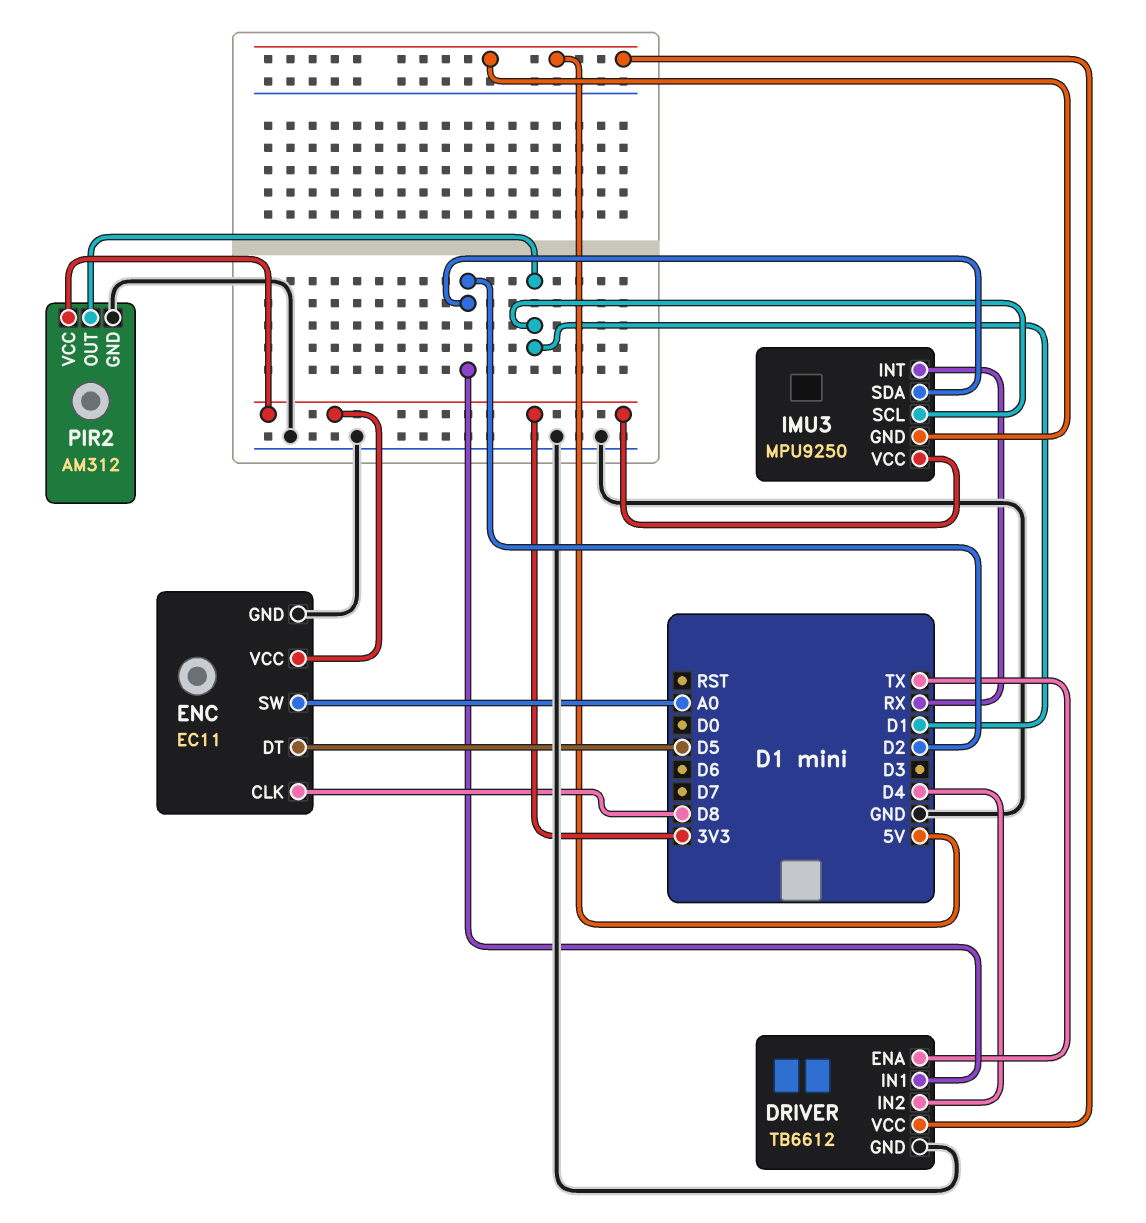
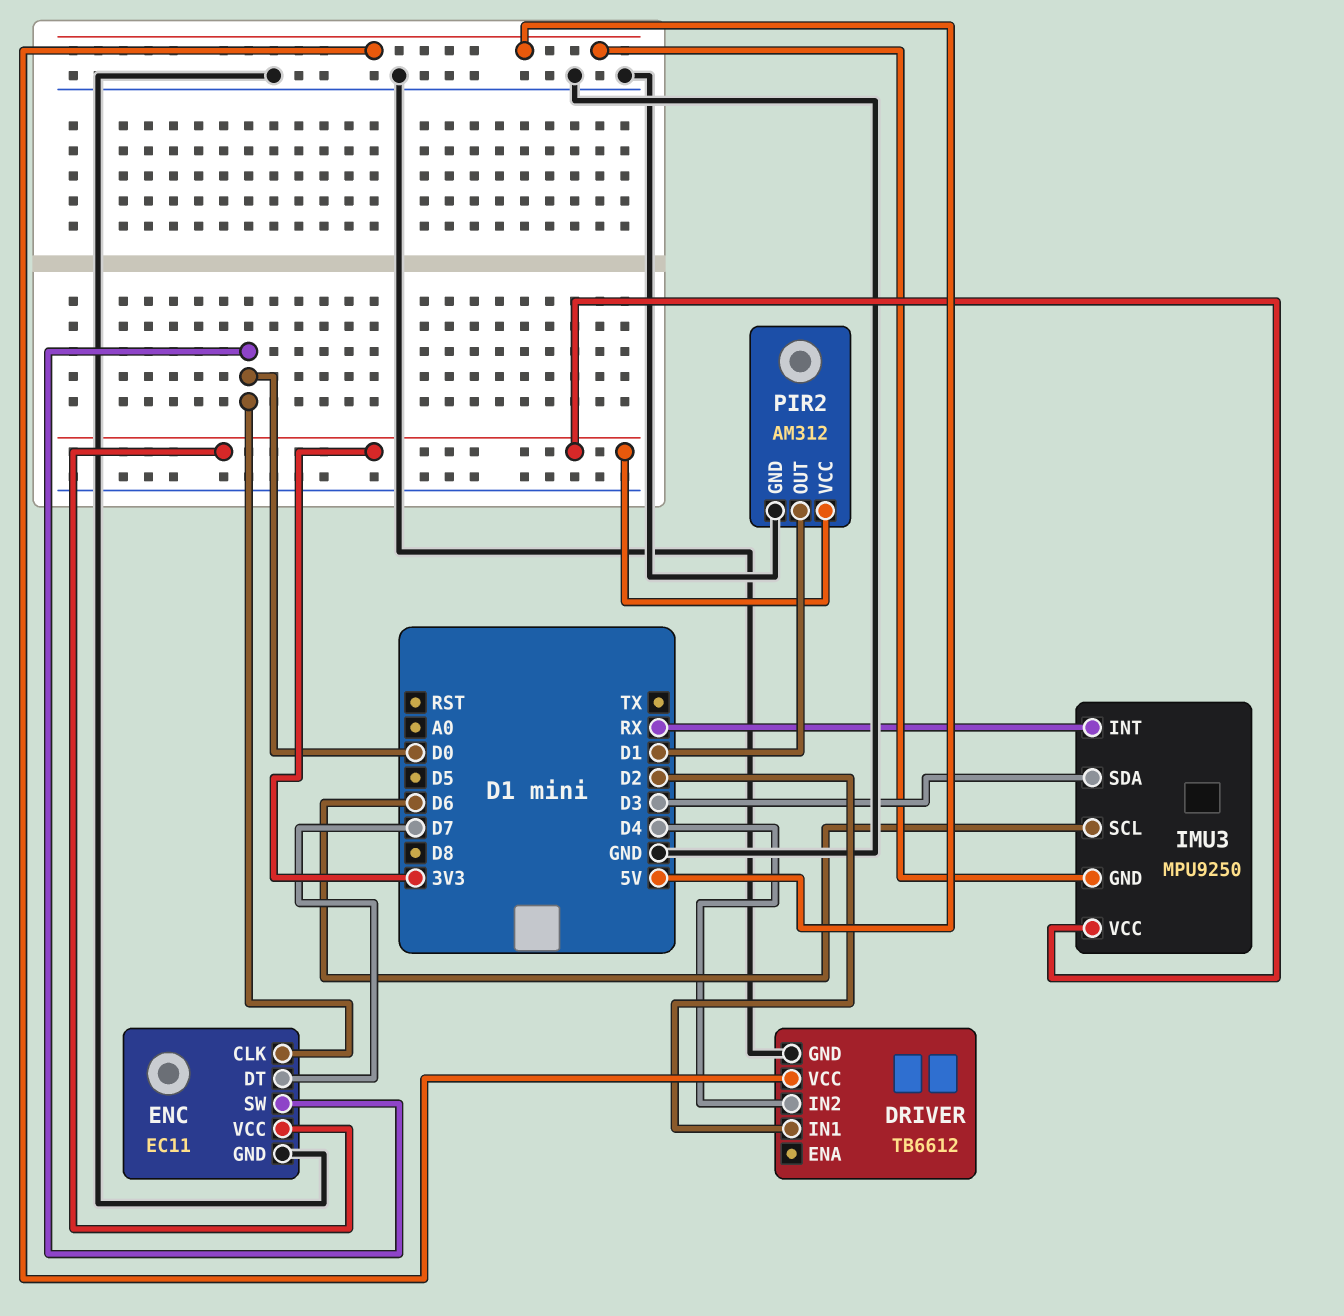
DRIVER pin ENA: TX -> none
ENC pin CLK: D8 -> D0
ENC pin DT: D5 -> D7
ENC pin SW: A0 -> D0
IMU3 pin SCL: D1 -> D6
IMU3 pin SDA: D2 -> D3

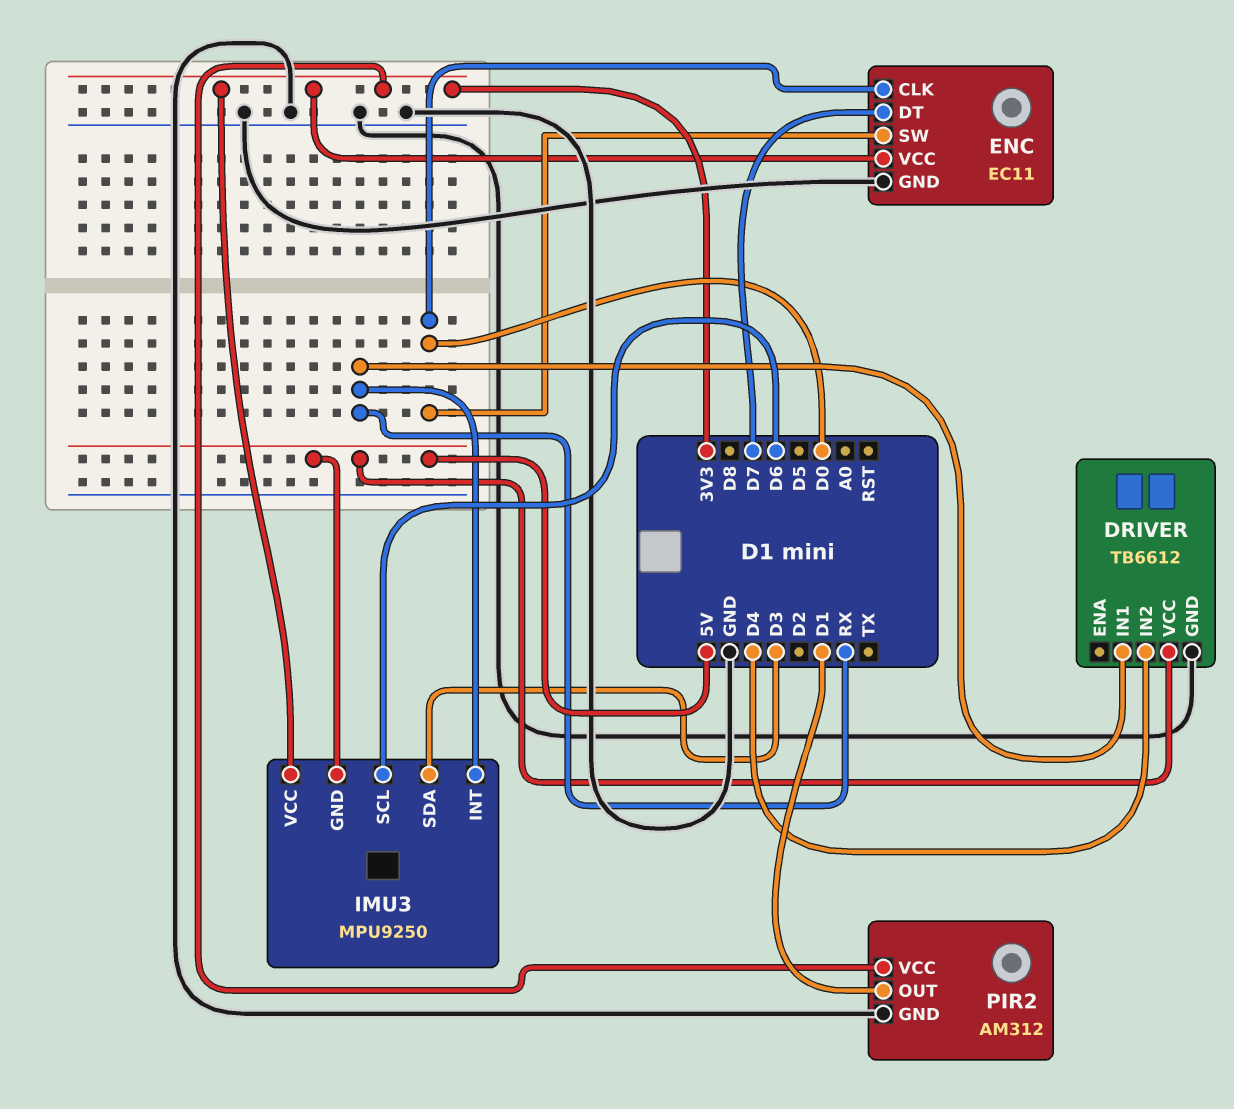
DRIVER pin IN1: D2 -> RX

